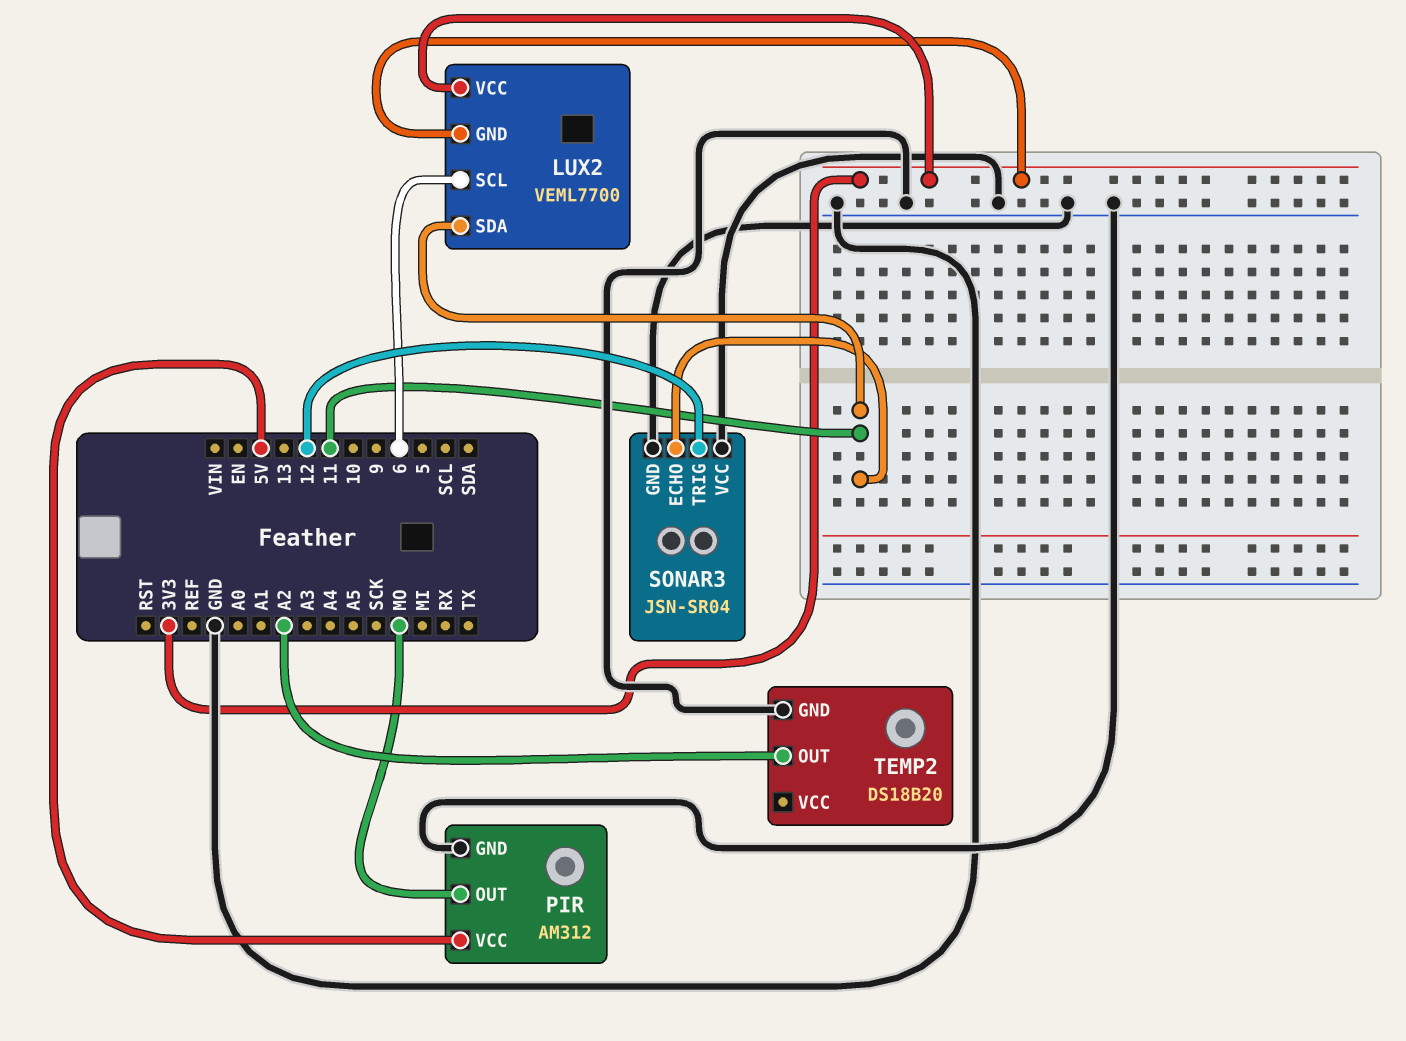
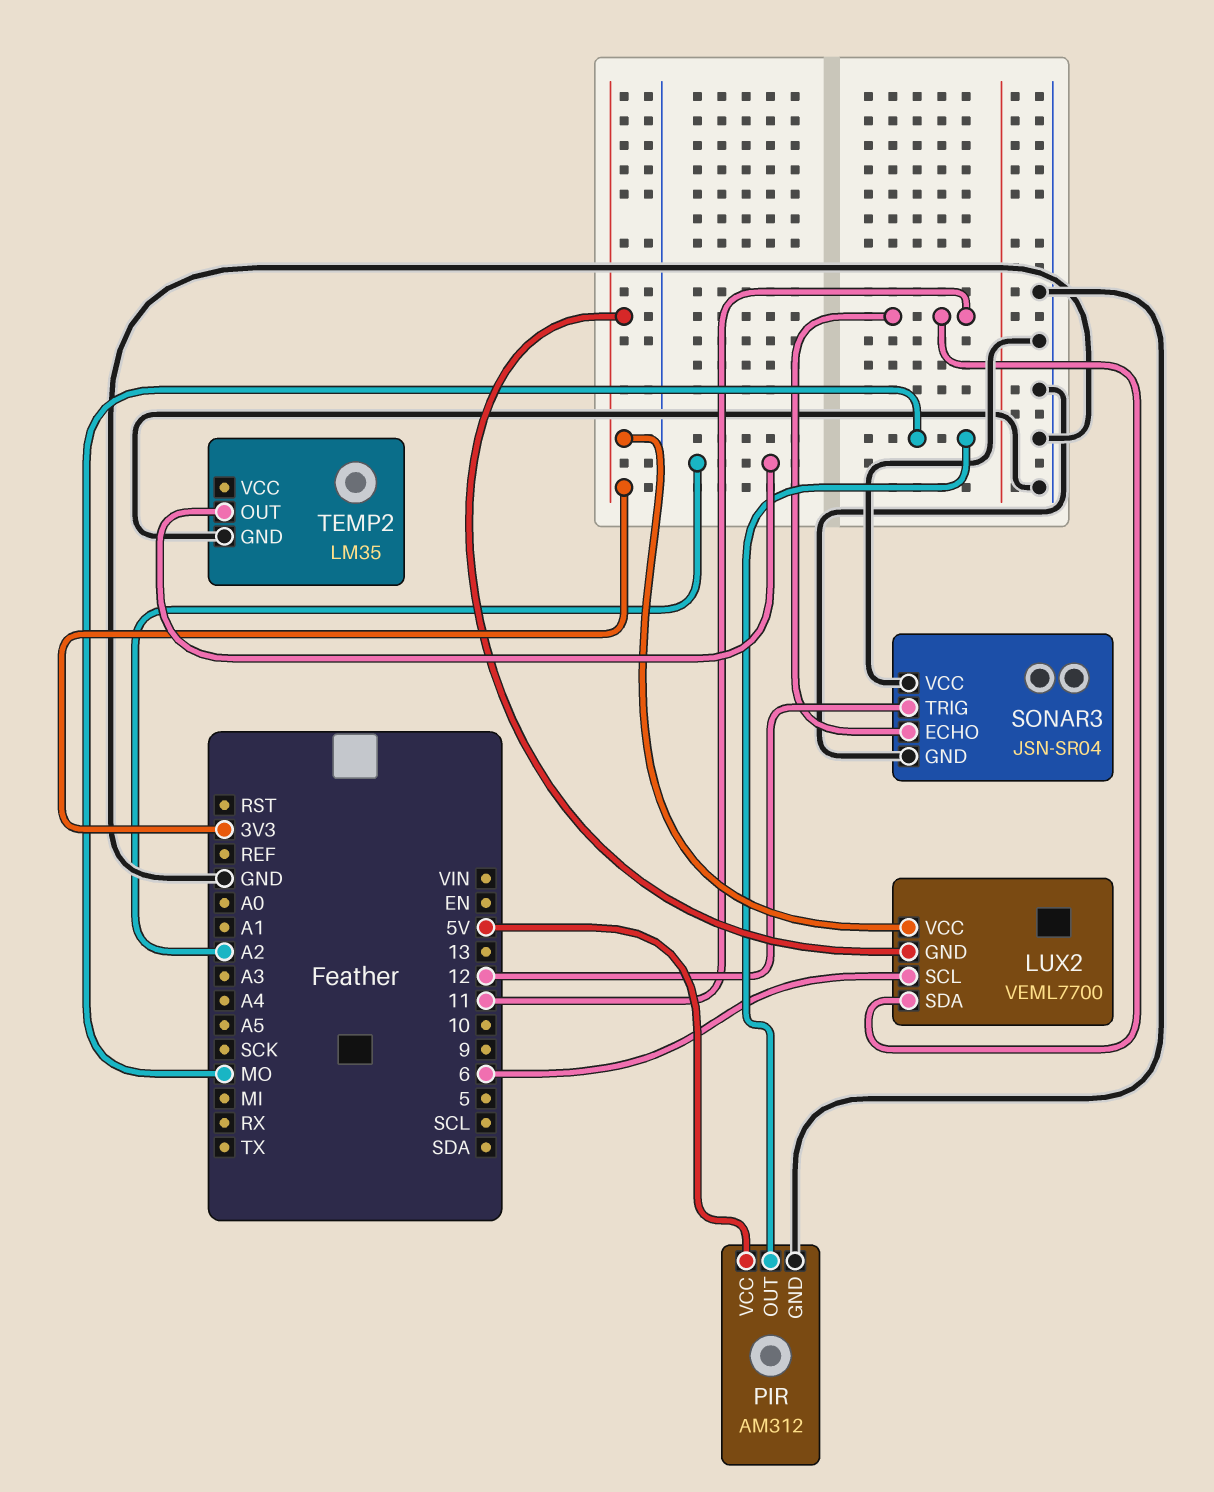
TEMP2: DS18B20 -> LM35

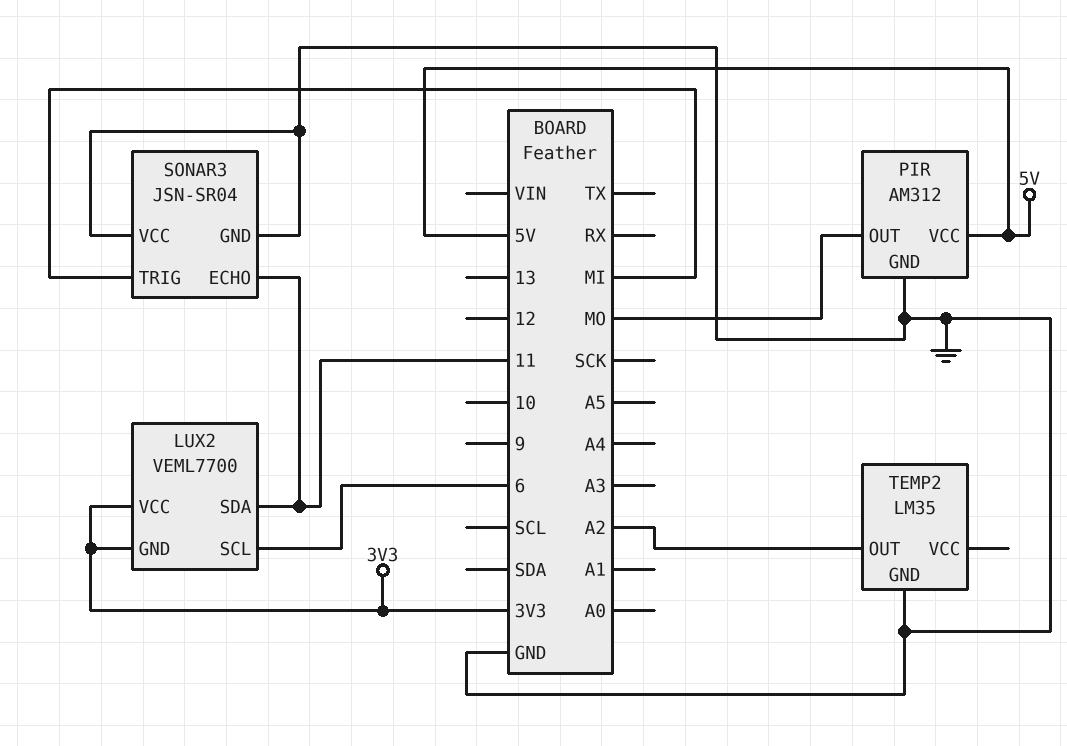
SONAR3 pin TRIG: 12 -> MI

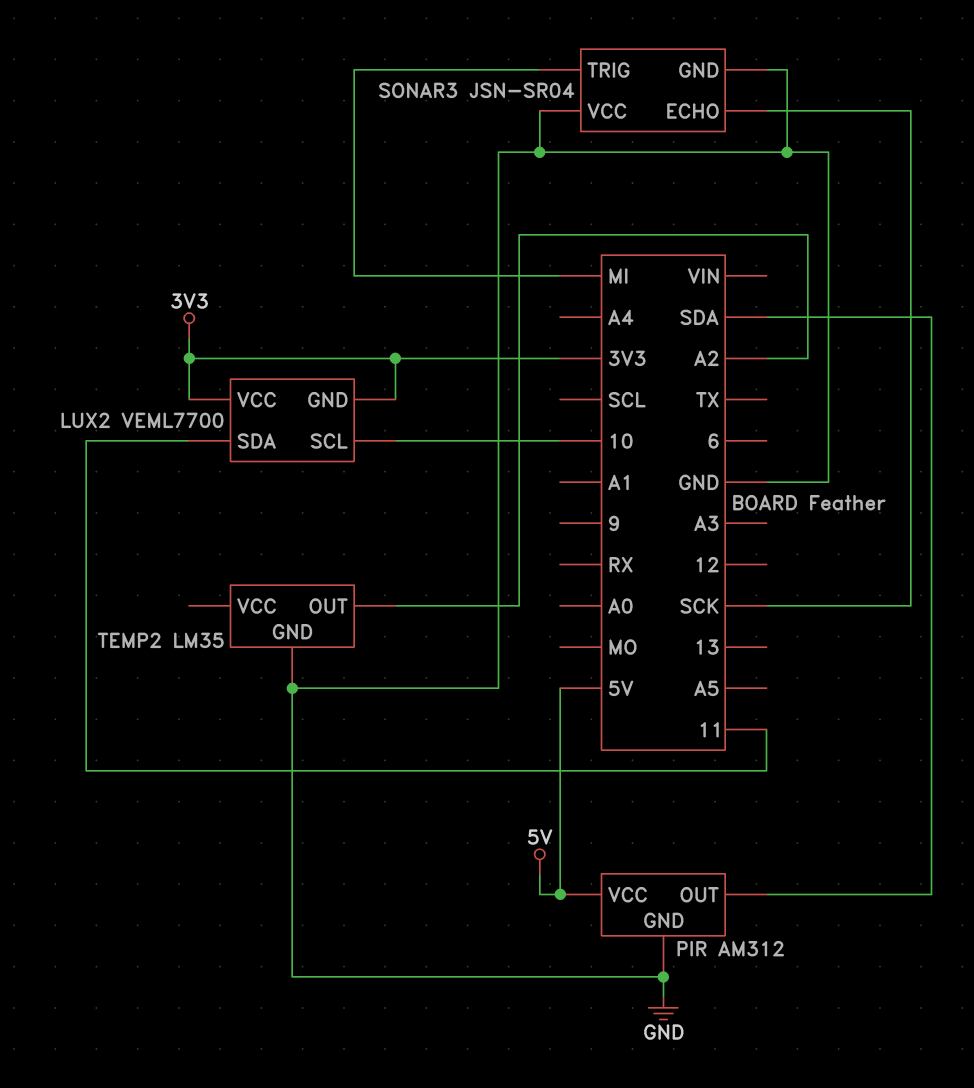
LUX2 pin SCL: 6 -> 10
PIR pin OUT: MO -> SDA
SONAR3 pin ECHO: 11 -> SCK

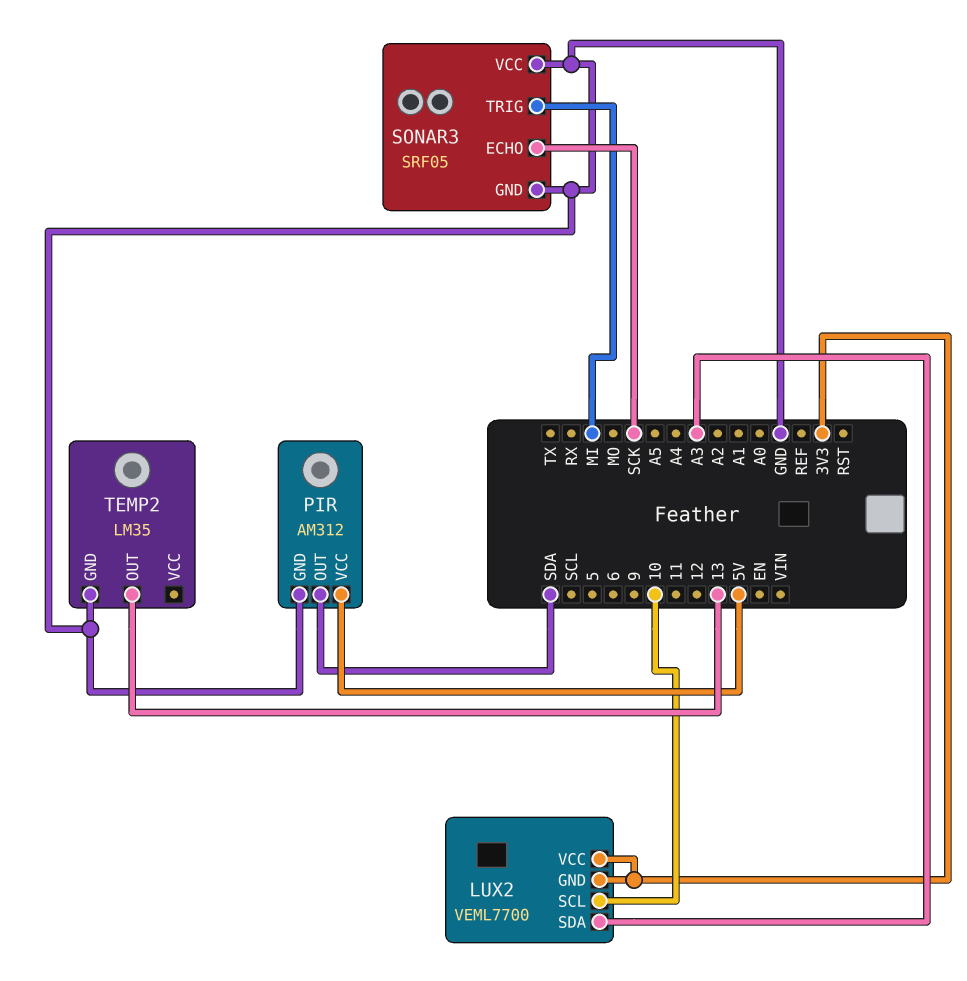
LUX2 pin SDA: 11 -> A3
SONAR3: JSN-SR04 -> SRF05
TEMP2 pin OUT: A2 -> 13

